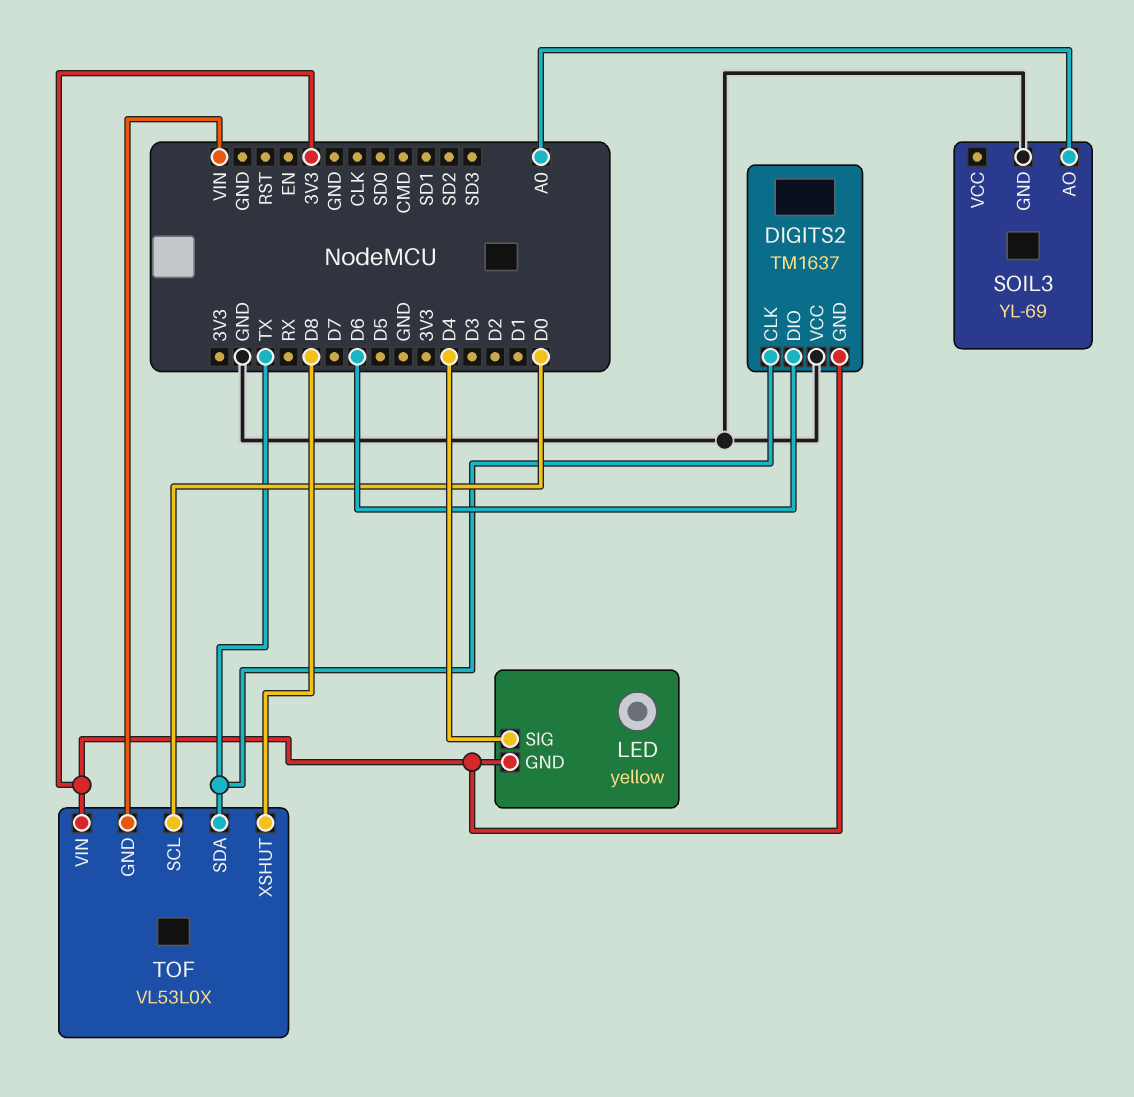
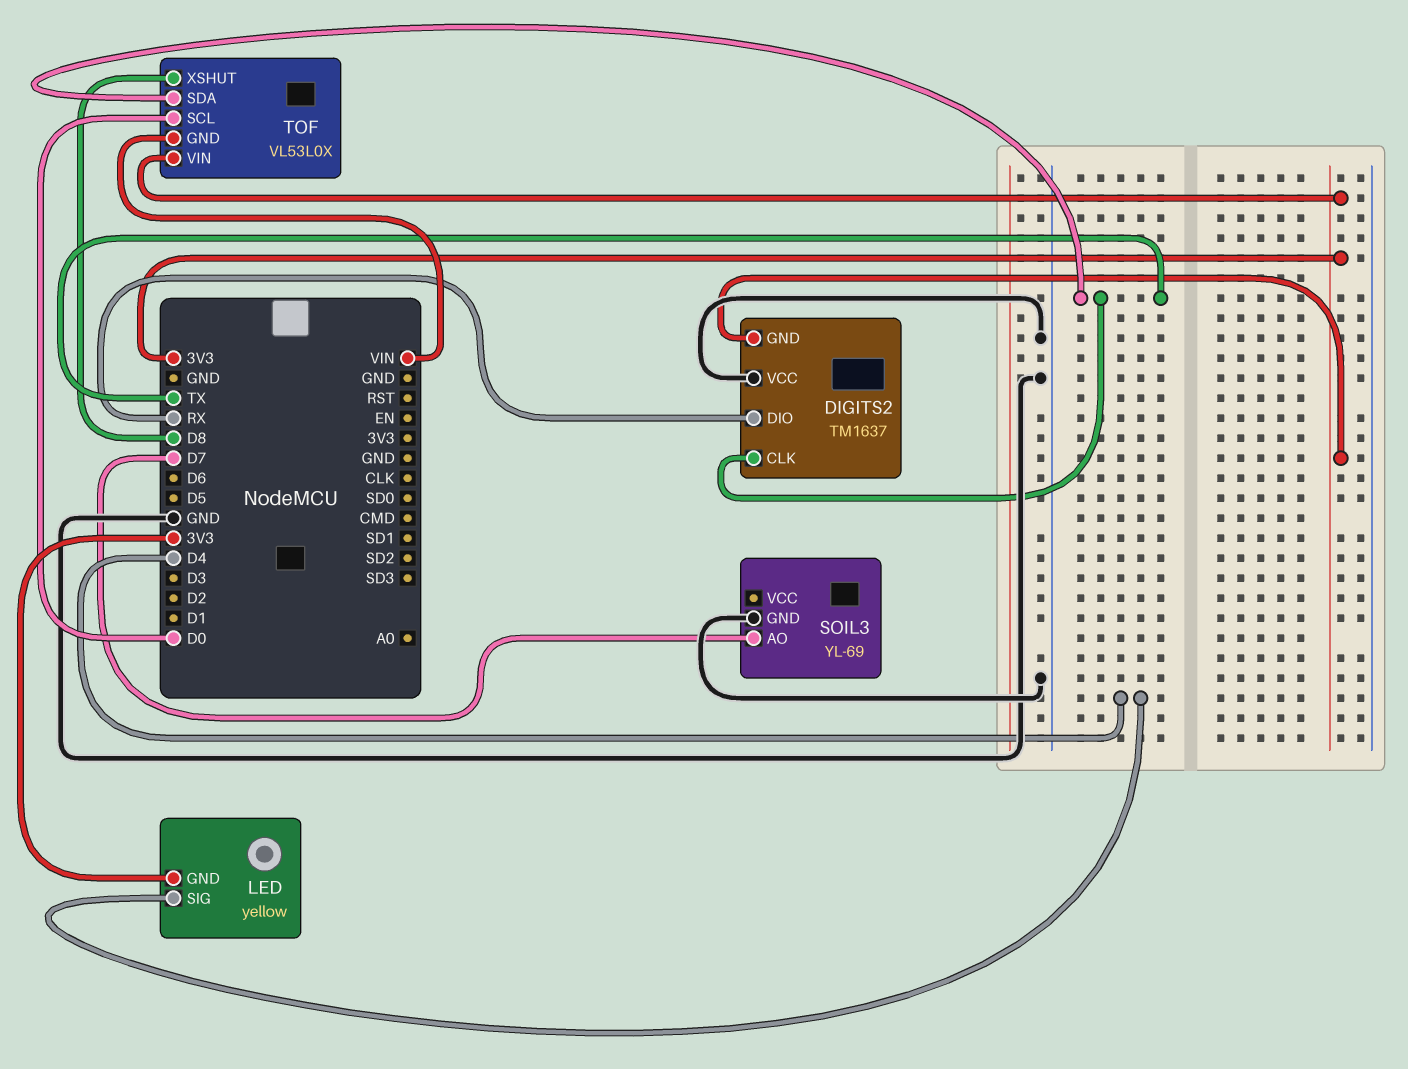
DIGITS2 pin DIO: D6 -> RX
SOIL3 pin AO: A0 -> D7

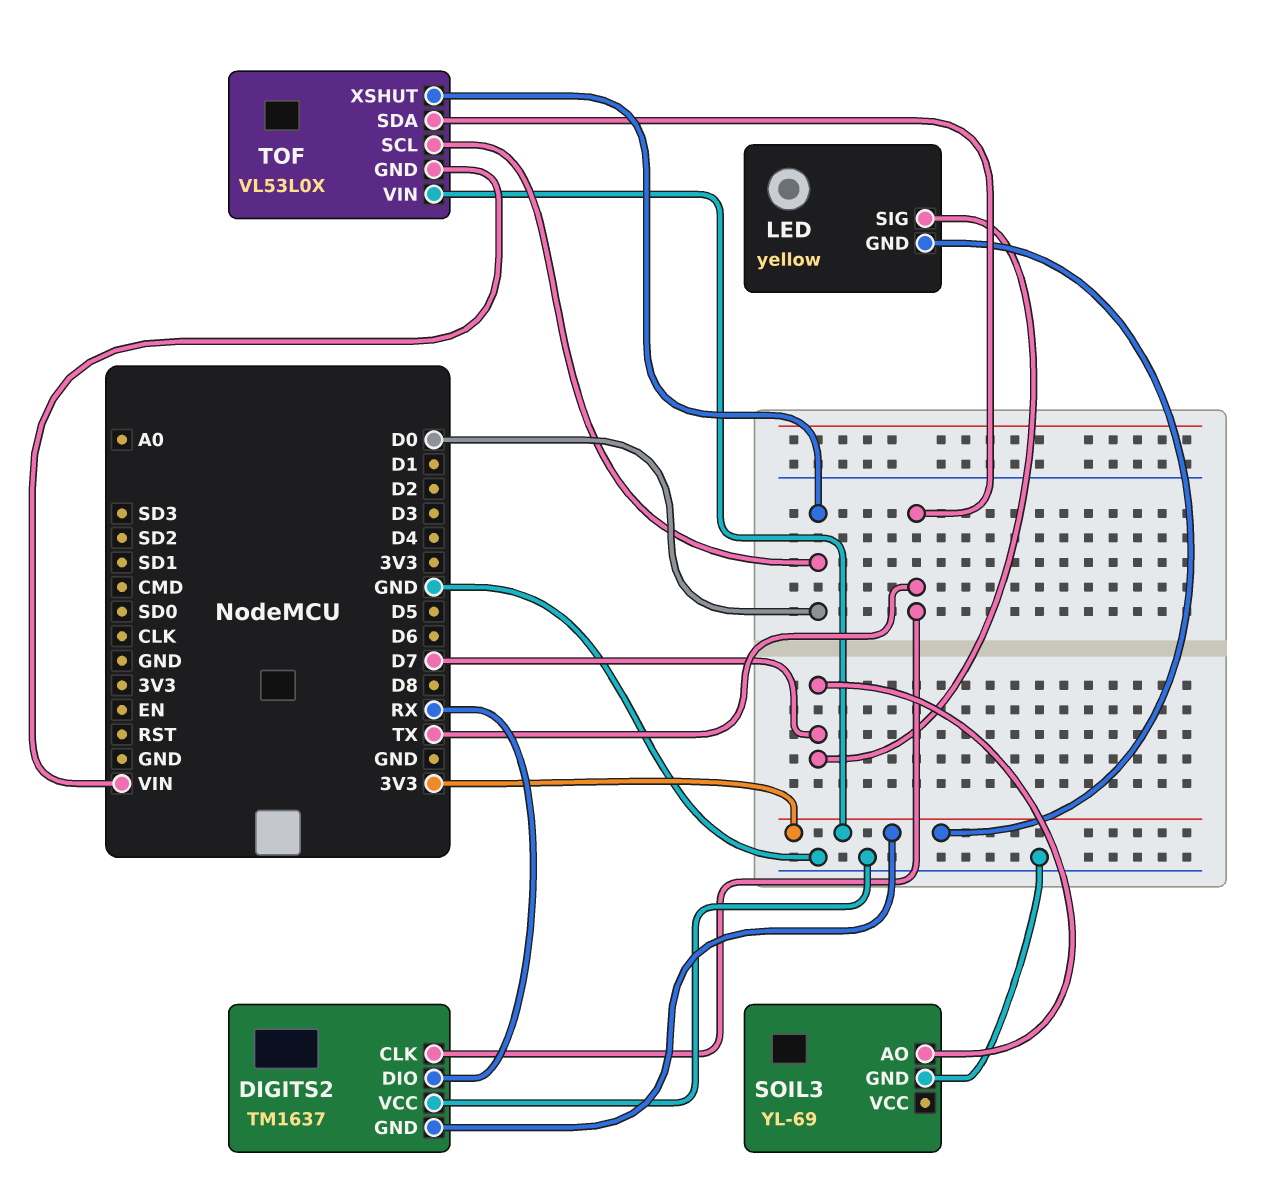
LED pin SIG: D4 -> D7
TOF pin XSHUT: D8 -> D0

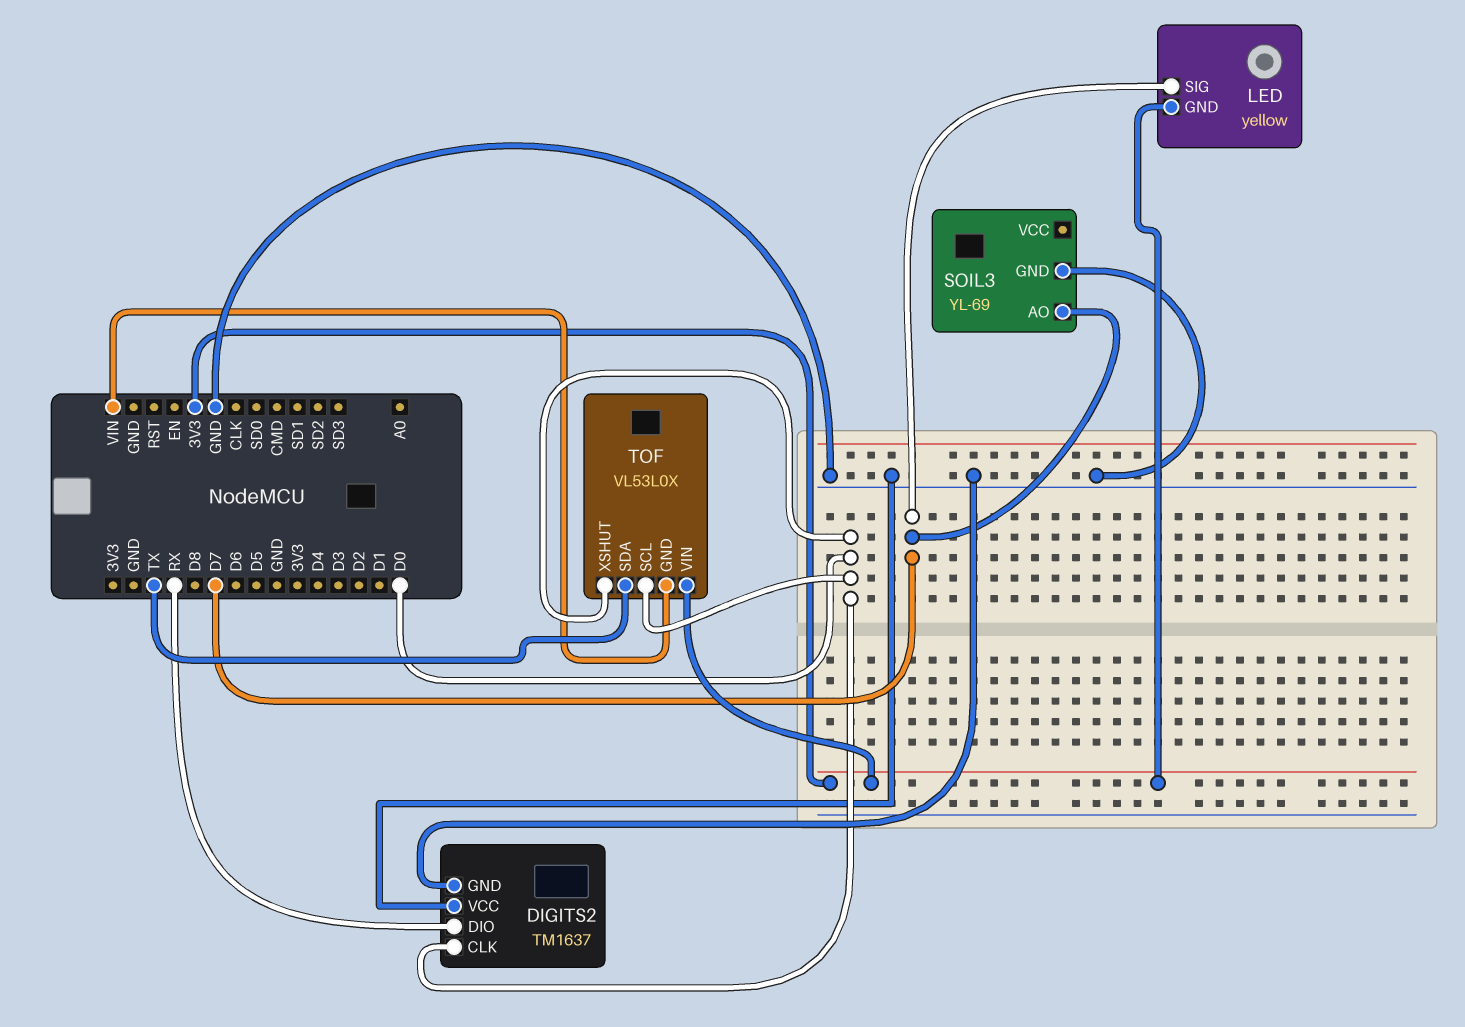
DIGITS2 pin CLK: TX -> D0
DIGITS2 pin GND: 3V3 -> GND

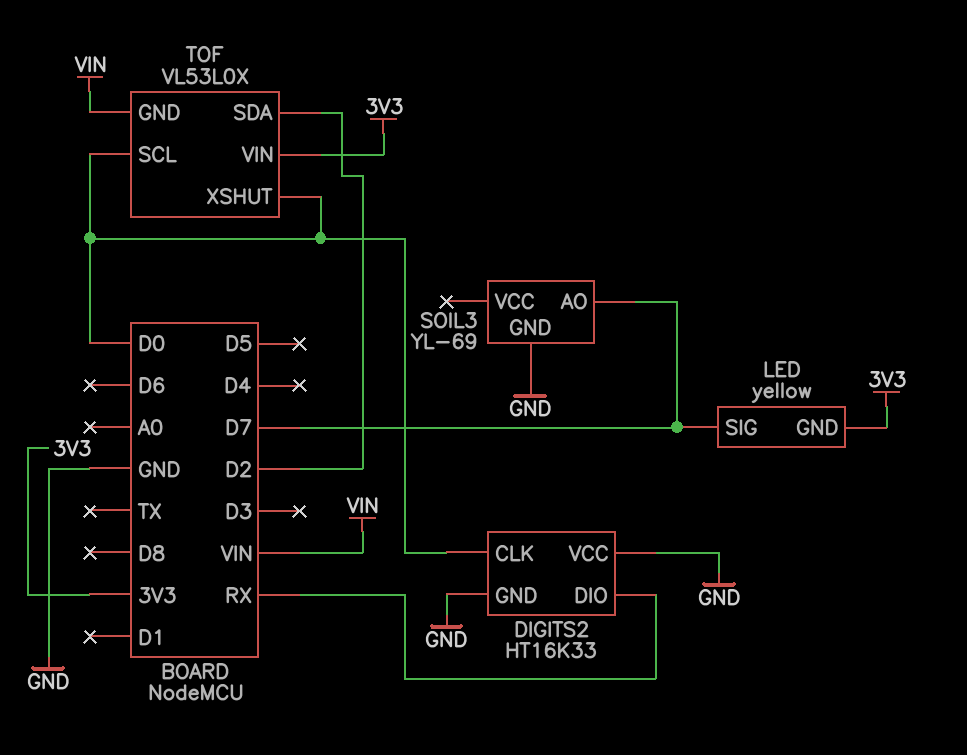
DIGITS2: TM1637 -> HT16K33
TOF pin SDA: TX -> D2

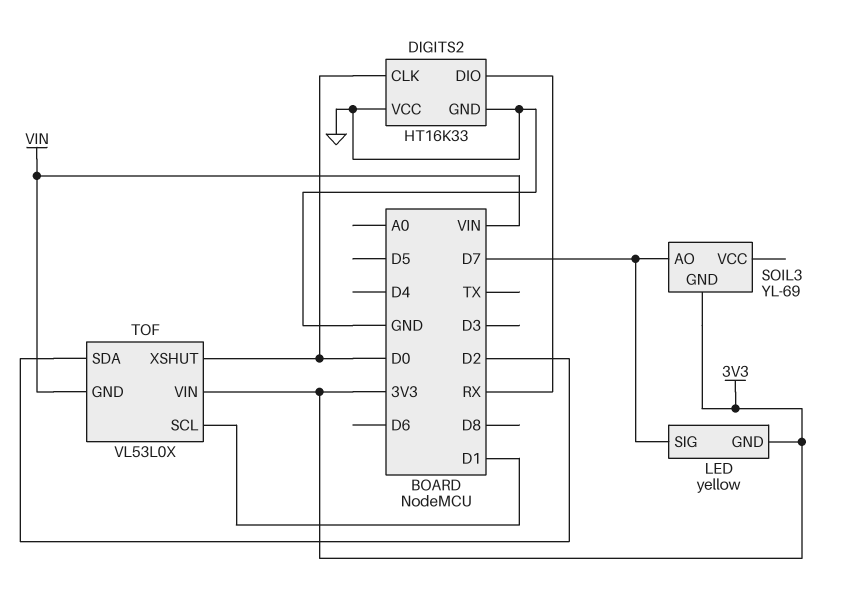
SOIL3 pin GND: GND -> 3V3
TOF pin SCL: D0 -> D1

